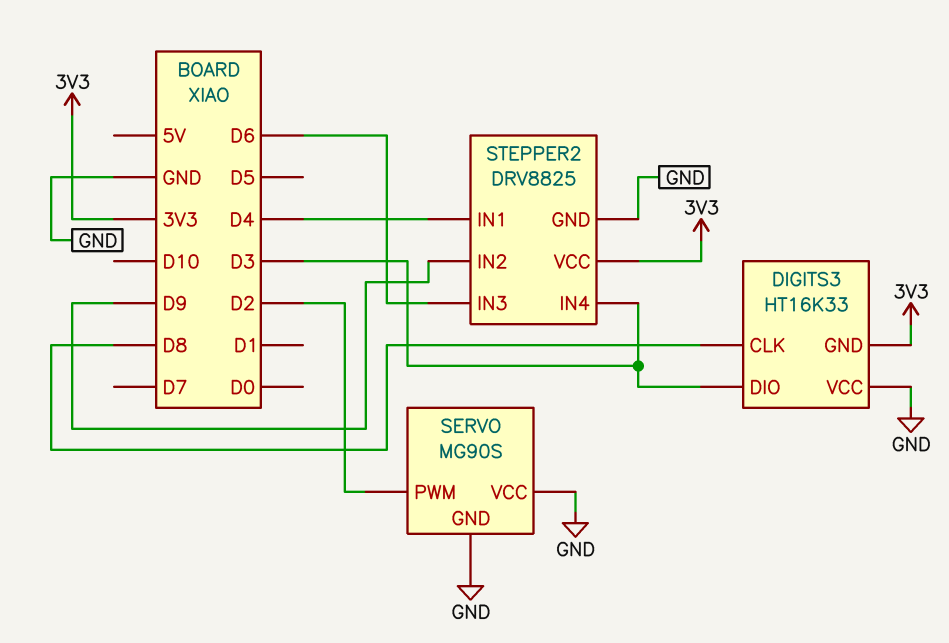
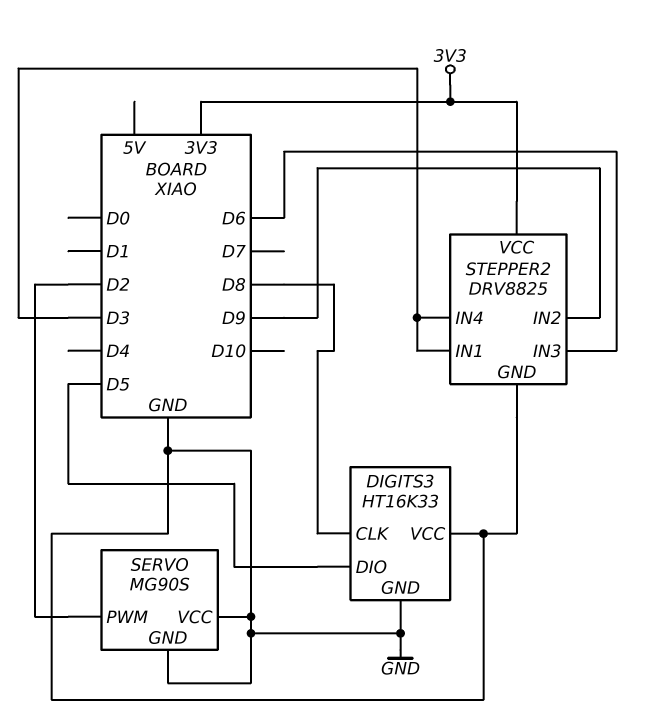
DIGITS3 pin DIO: D3 -> D5
DIGITS3 pin GND: 3V3 -> GND
STEPPER2 pin IN1: D4 -> D3

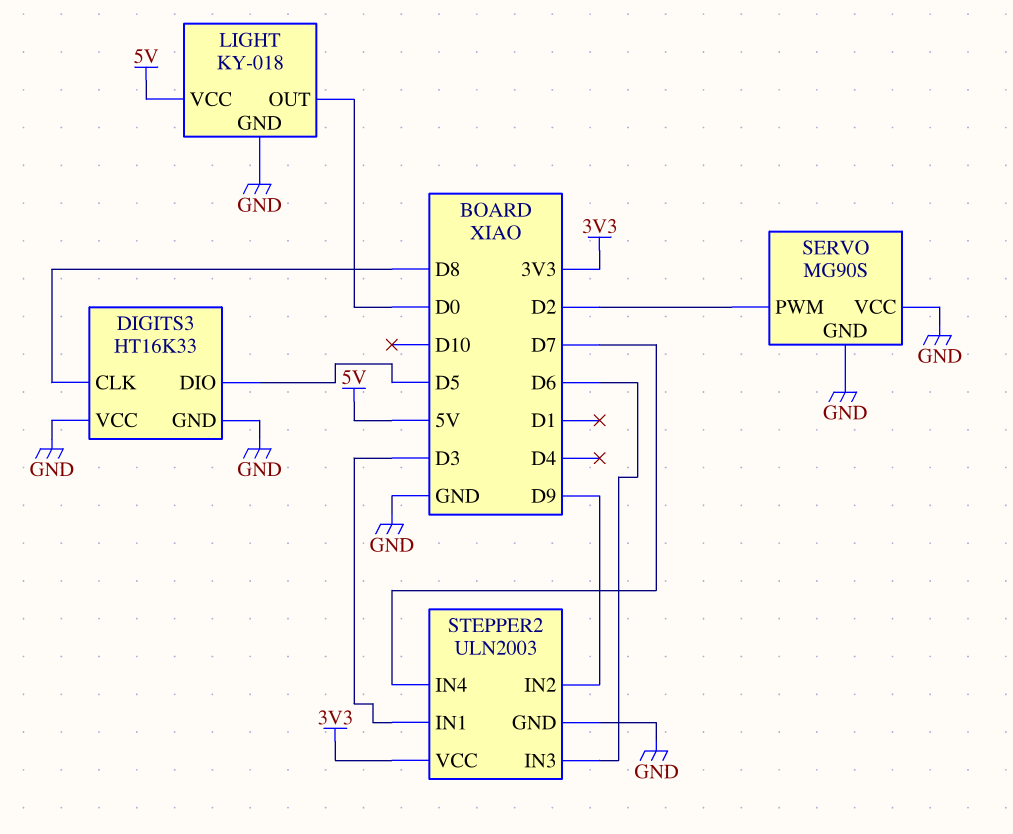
LIGHT: none -> KY-018
LIGHT pin GND: none -> GND
LIGHT pin OUT: none -> D0
LIGHT pin VCC: none -> 5V
STEPPER2: DRV8825 -> ULN2003
STEPPER2 pin IN4: D3 -> D7

